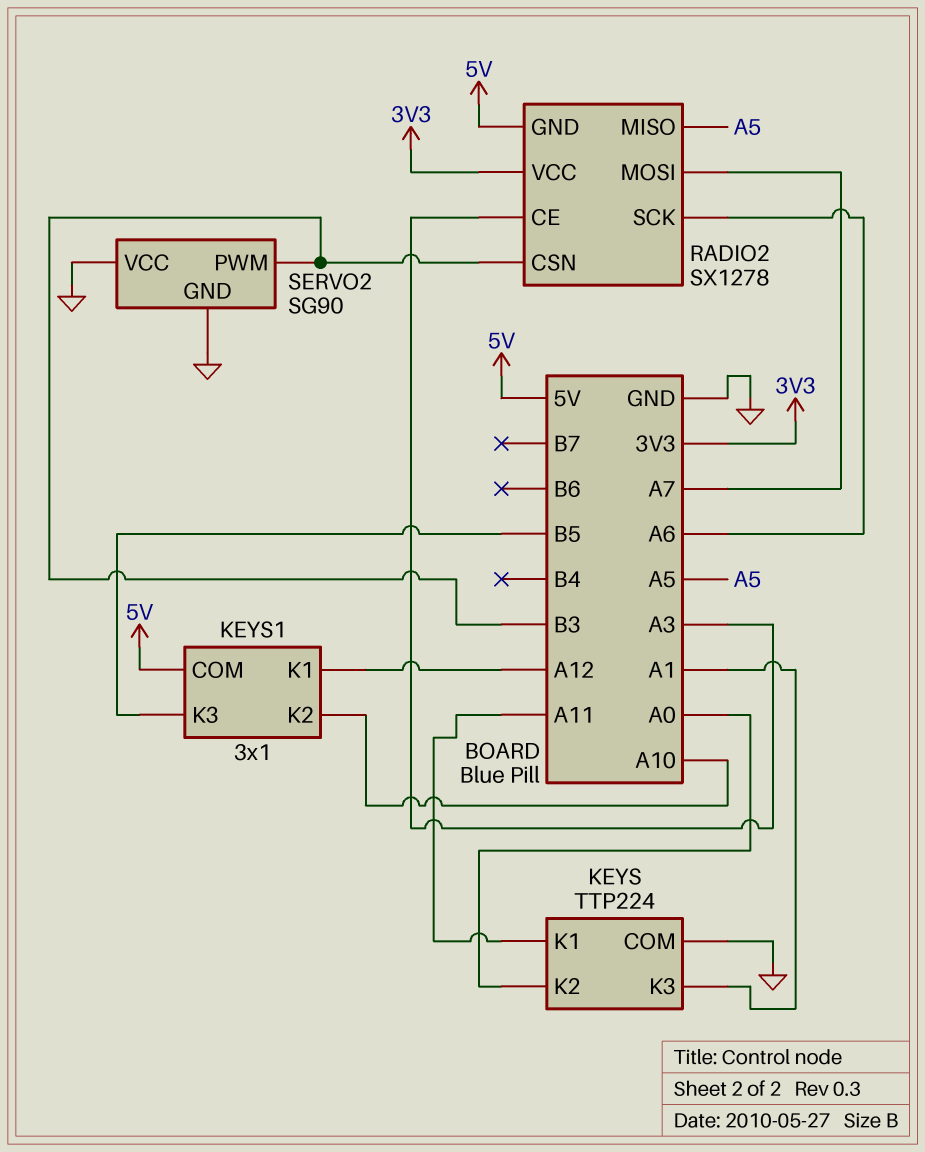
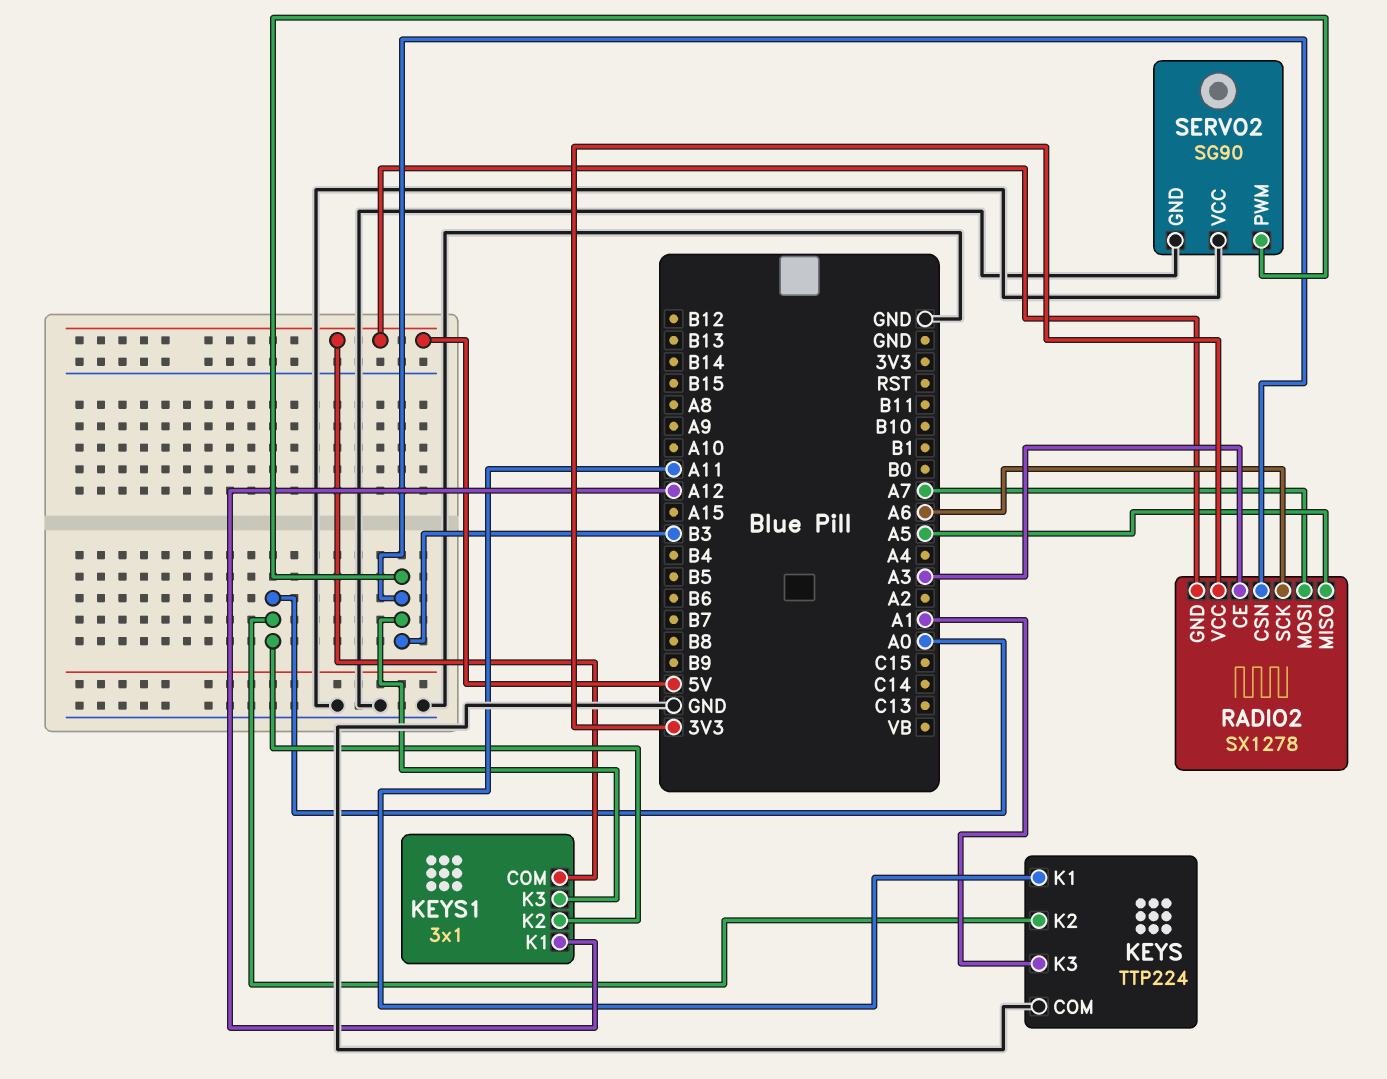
KEYS1 pin K2: A10 -> A0
KEYS1 pin K3: B5 -> B3

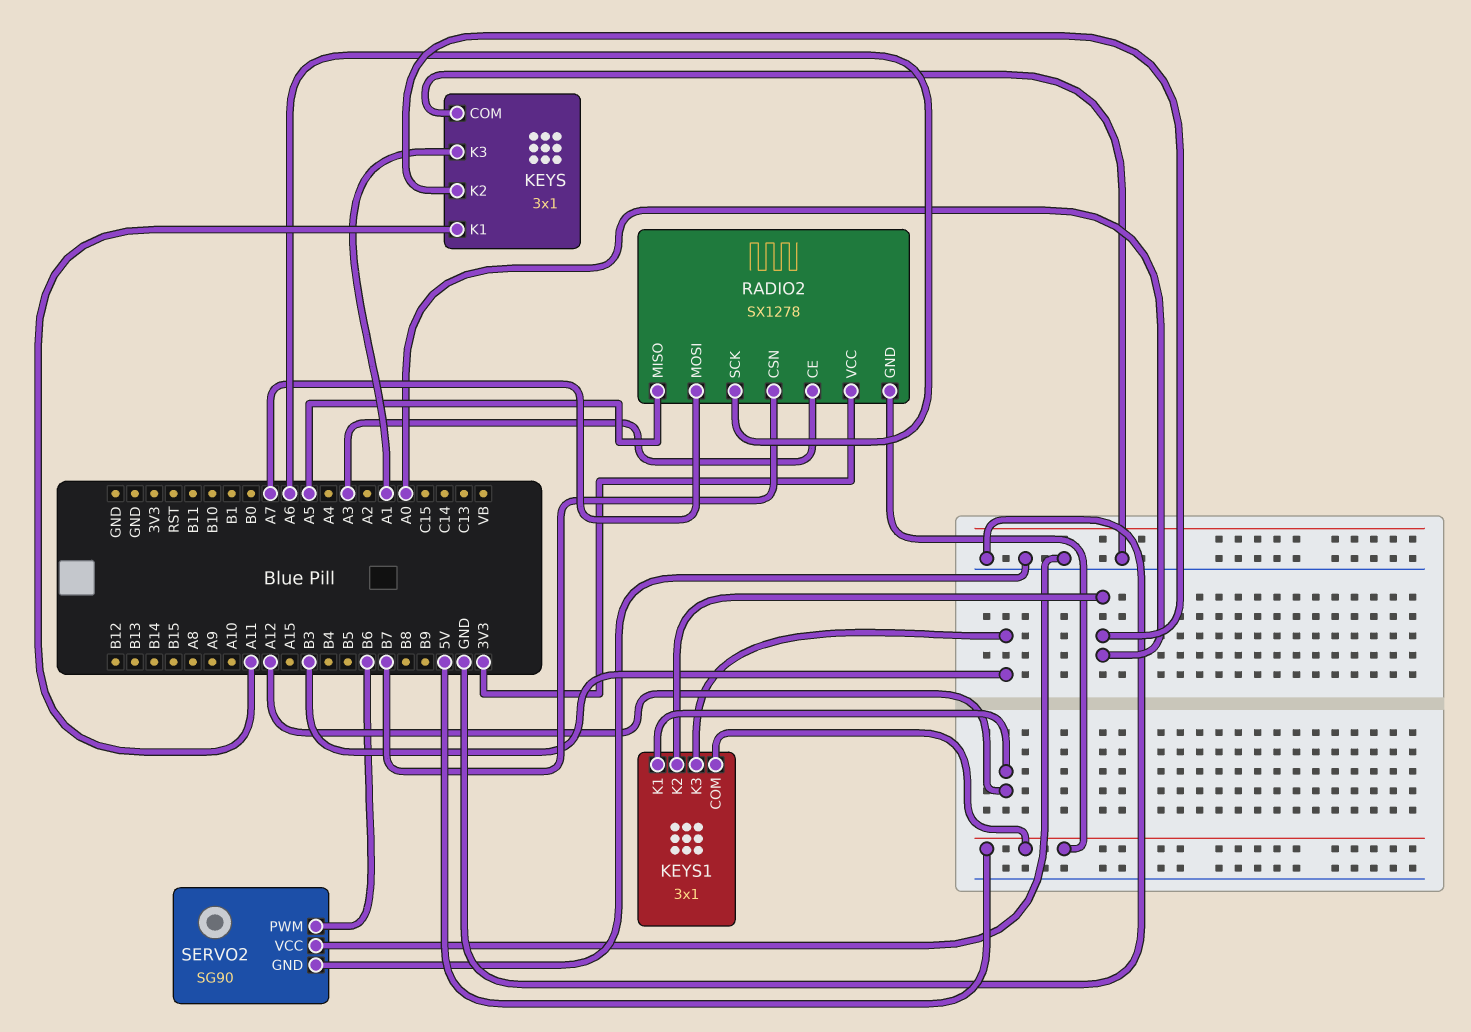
KEYS: TTP224 -> 3x1
RADIO2 pin CSN: B3 -> B7
SERVO2 pin PWM: B3 -> B6

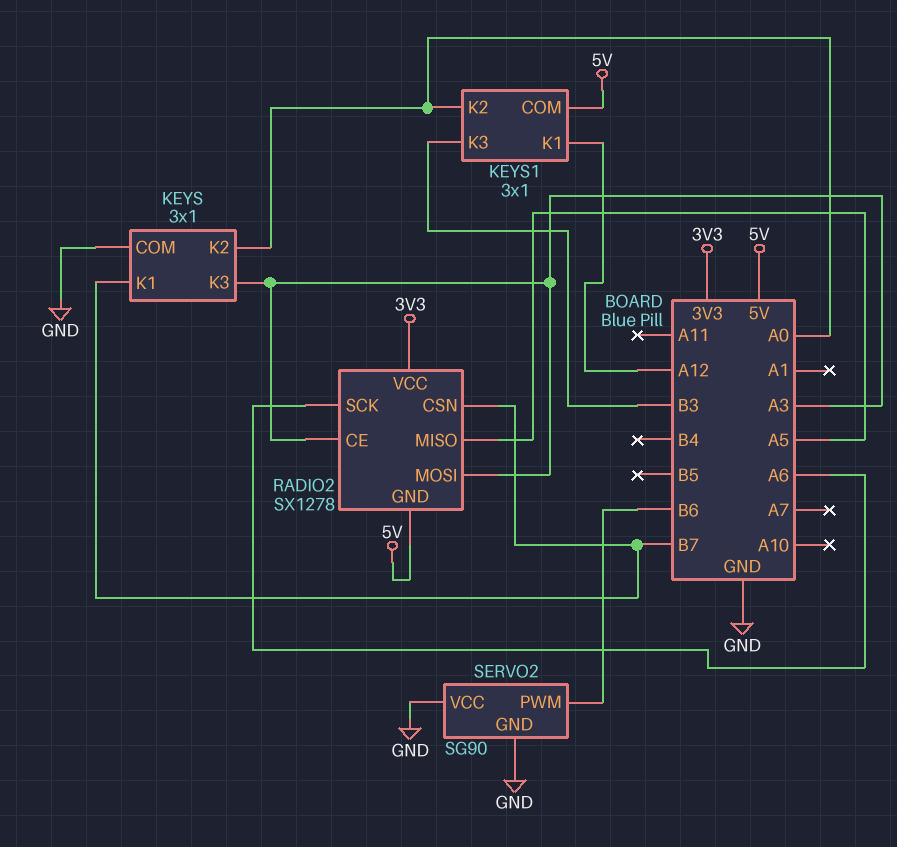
KEYS pin K1: A11 -> B7
KEYS pin K3: A1 -> A3
RADIO2 pin MOSI: A7 -> A3

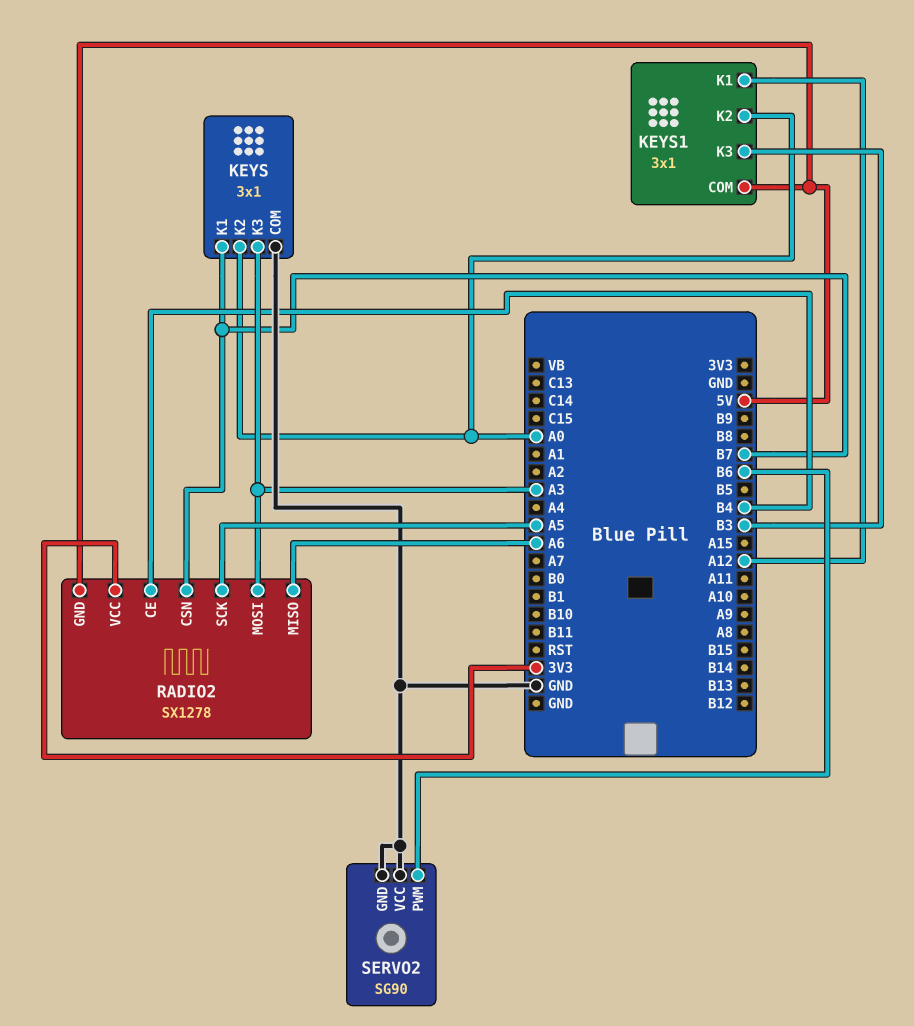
RADIO2 pin CE: A3 -> B4
RADIO2 pin MISO: A5 -> A6
RADIO2 pin SCK: A6 -> A5

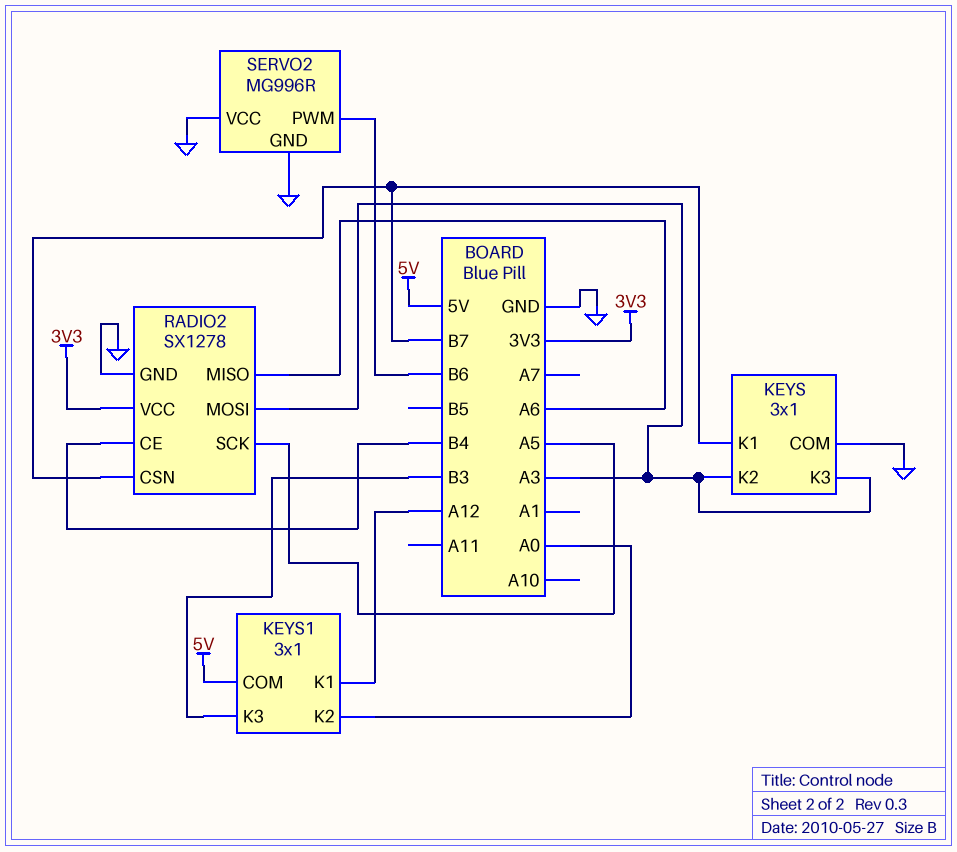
KEYS pin K2: A0 -> A3
RADIO2 pin GND: 5V -> GND
SERVO2: SG90 -> MG996R

